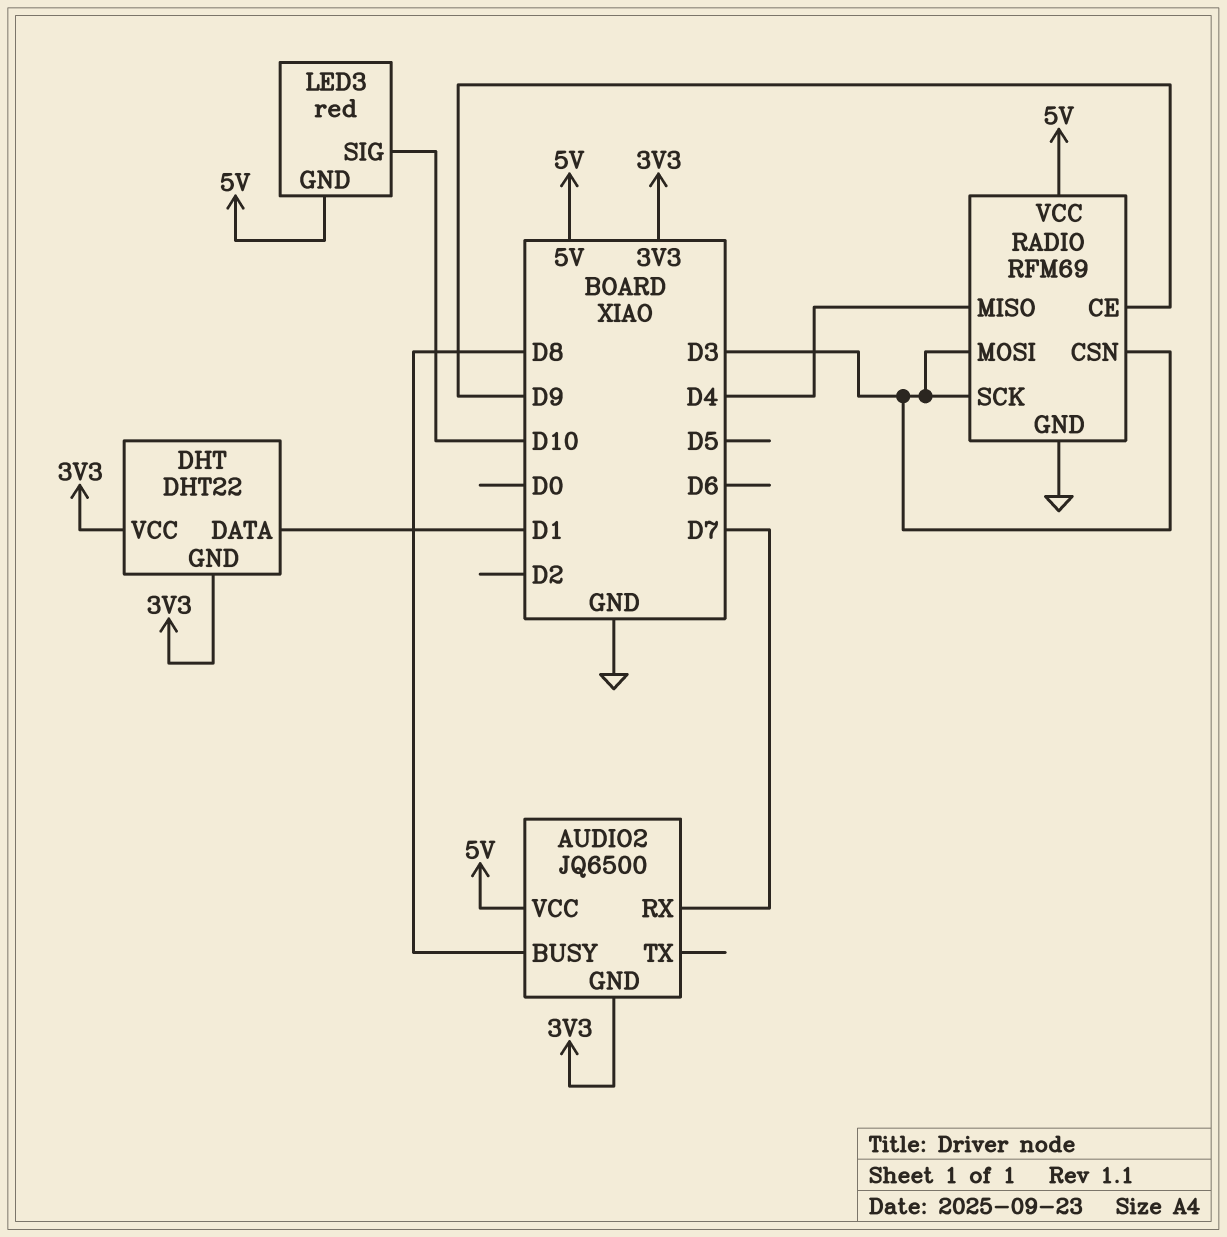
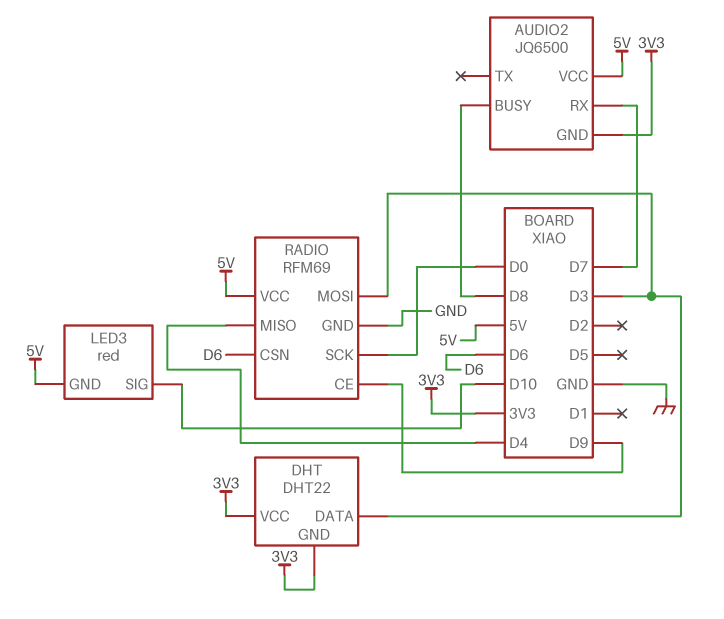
DHT pin DATA: D1 -> D3
RADIO pin CSN: D3 -> D6
RADIO pin SCK: D3 -> D0

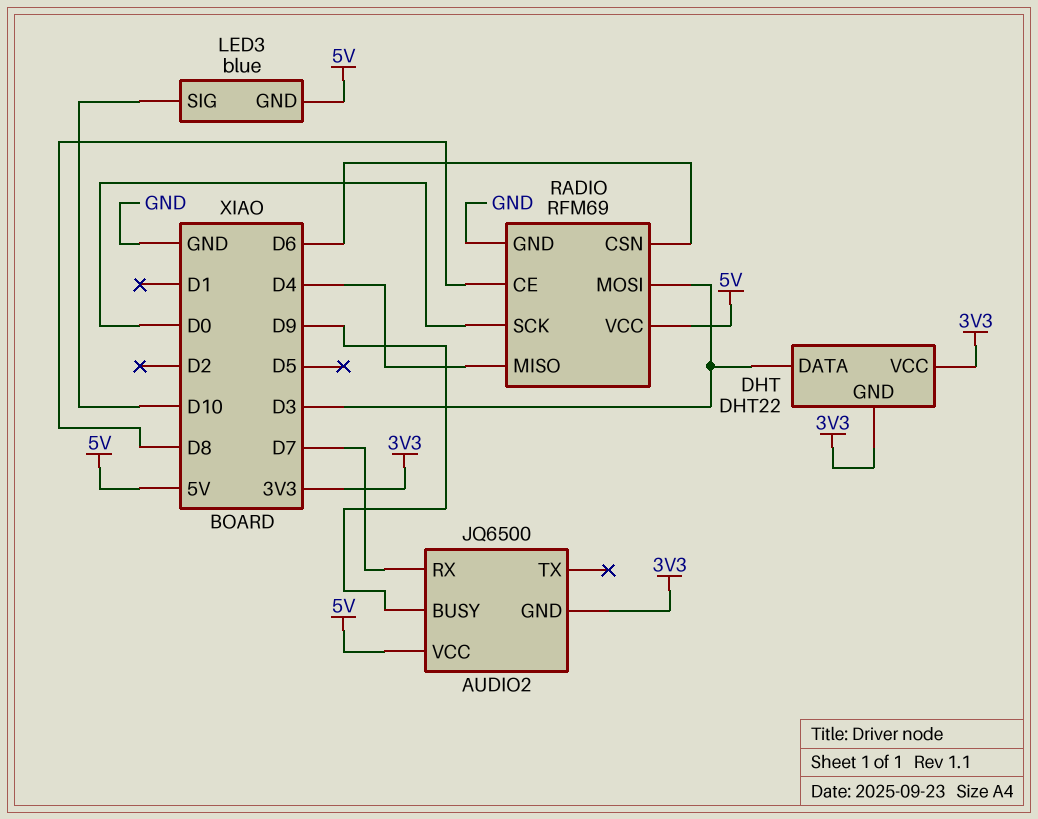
AUDIO2 pin BUSY: D8 -> D9
LED3: red -> blue
RADIO pin CE: D9 -> D8

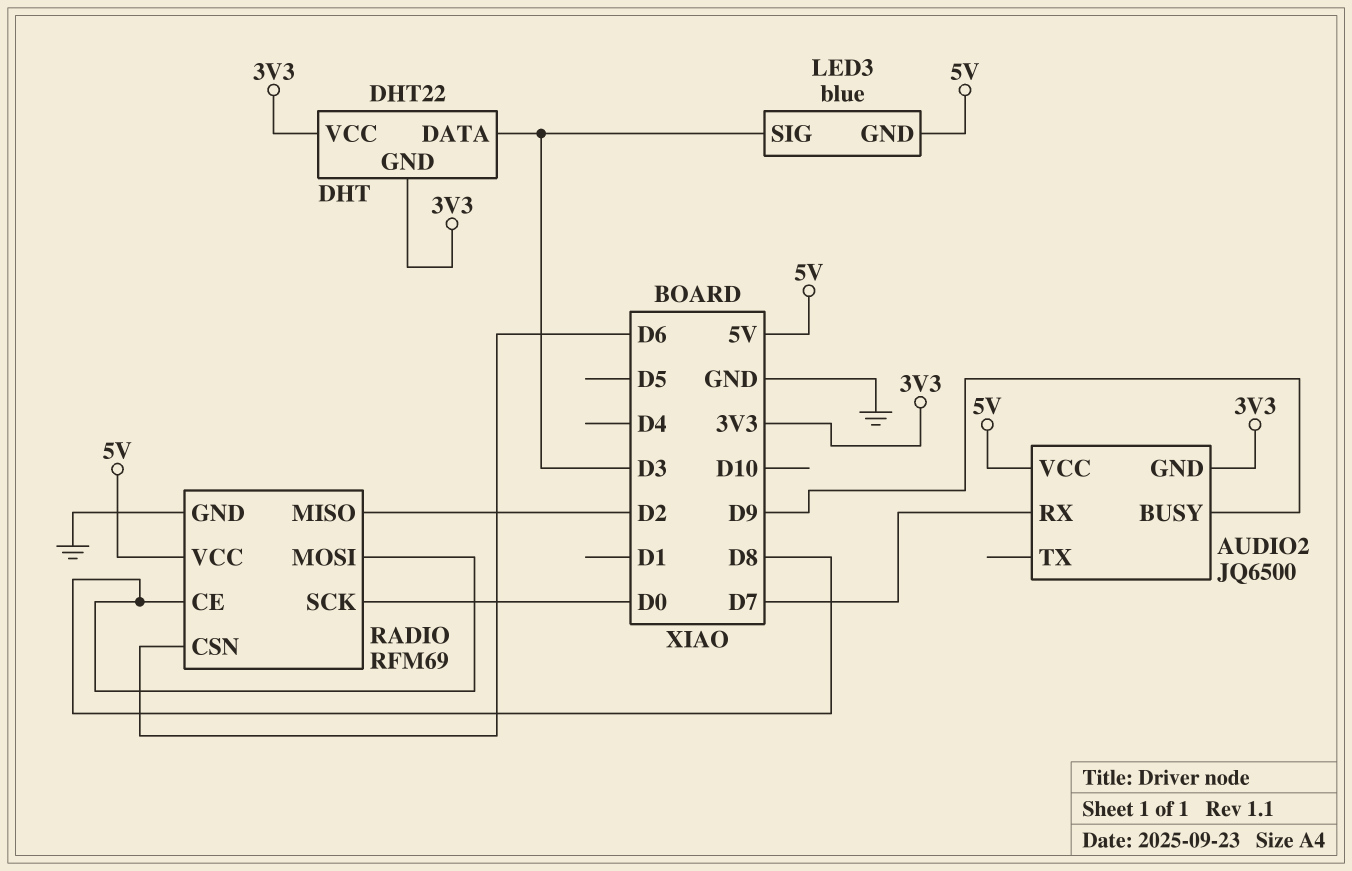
LED3 pin SIG: D10 -> D3
RADIO pin MISO: D4 -> D2
RADIO pin MOSI: D3 -> D8

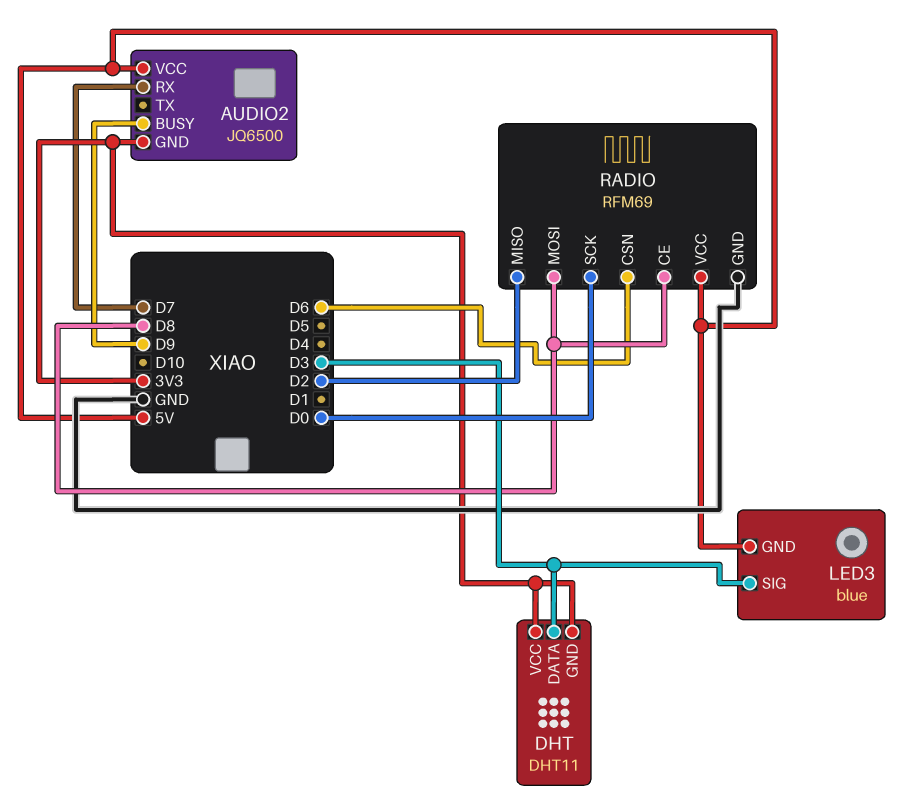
DHT: DHT22 -> DHT11

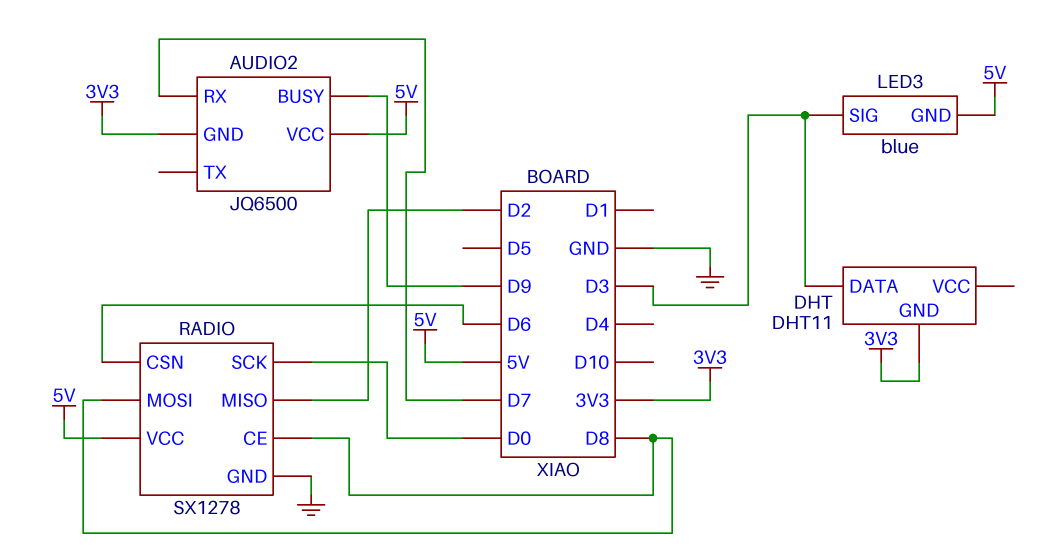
DHT pin VCC: 3V3 -> none
RADIO: RFM69 -> SX1278

